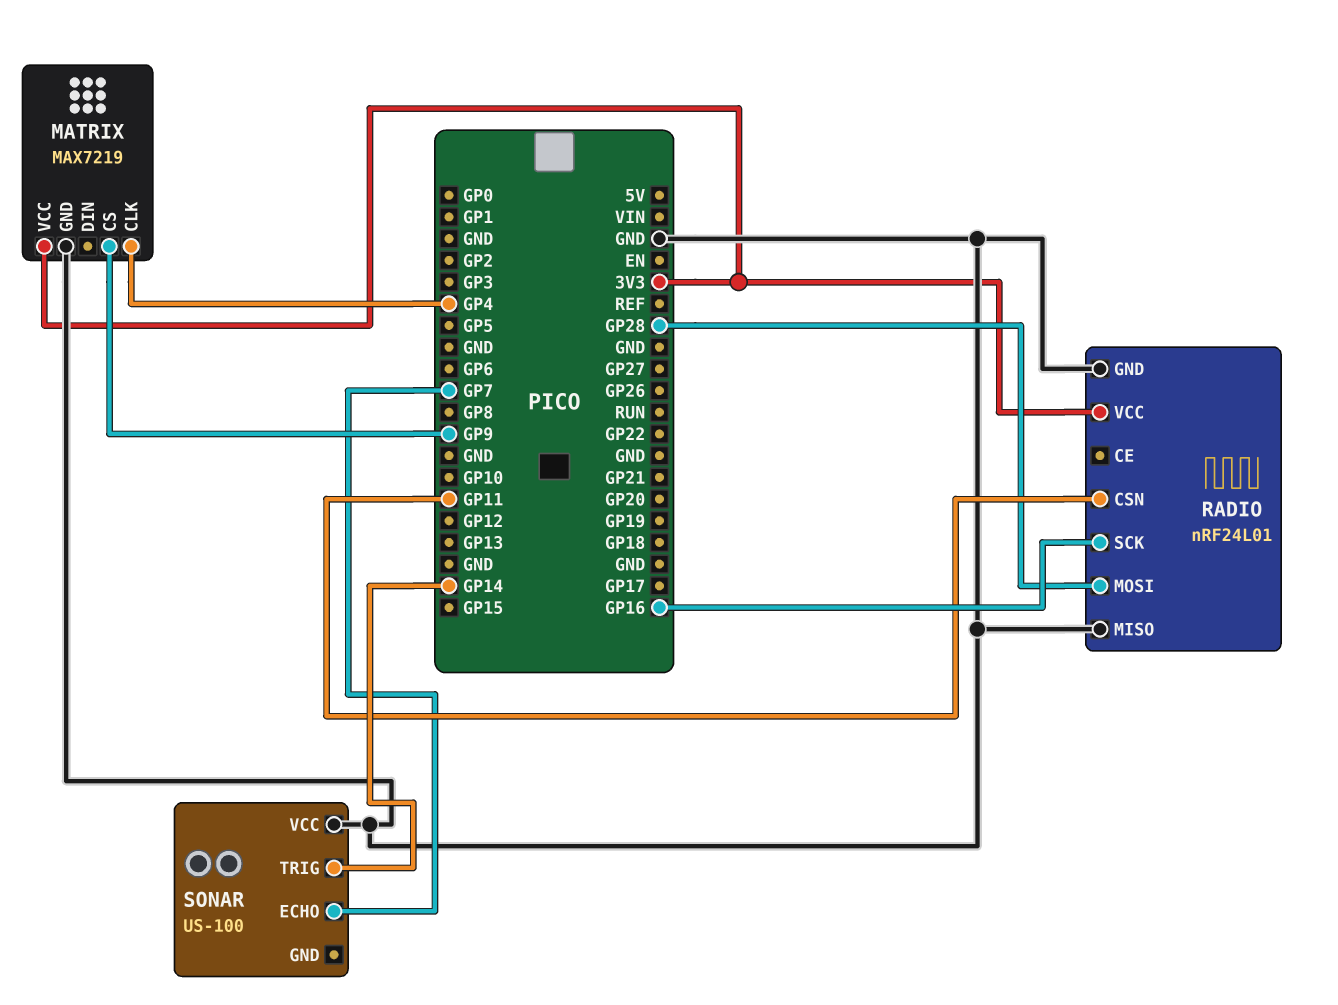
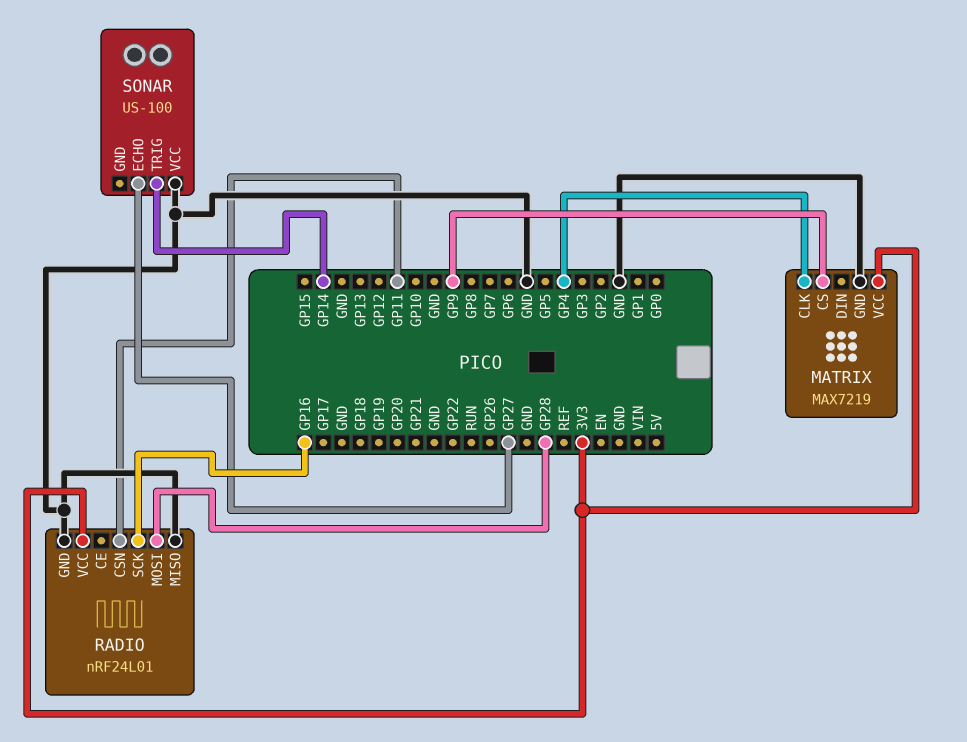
SONAR pin ECHO: GP7 -> GP27

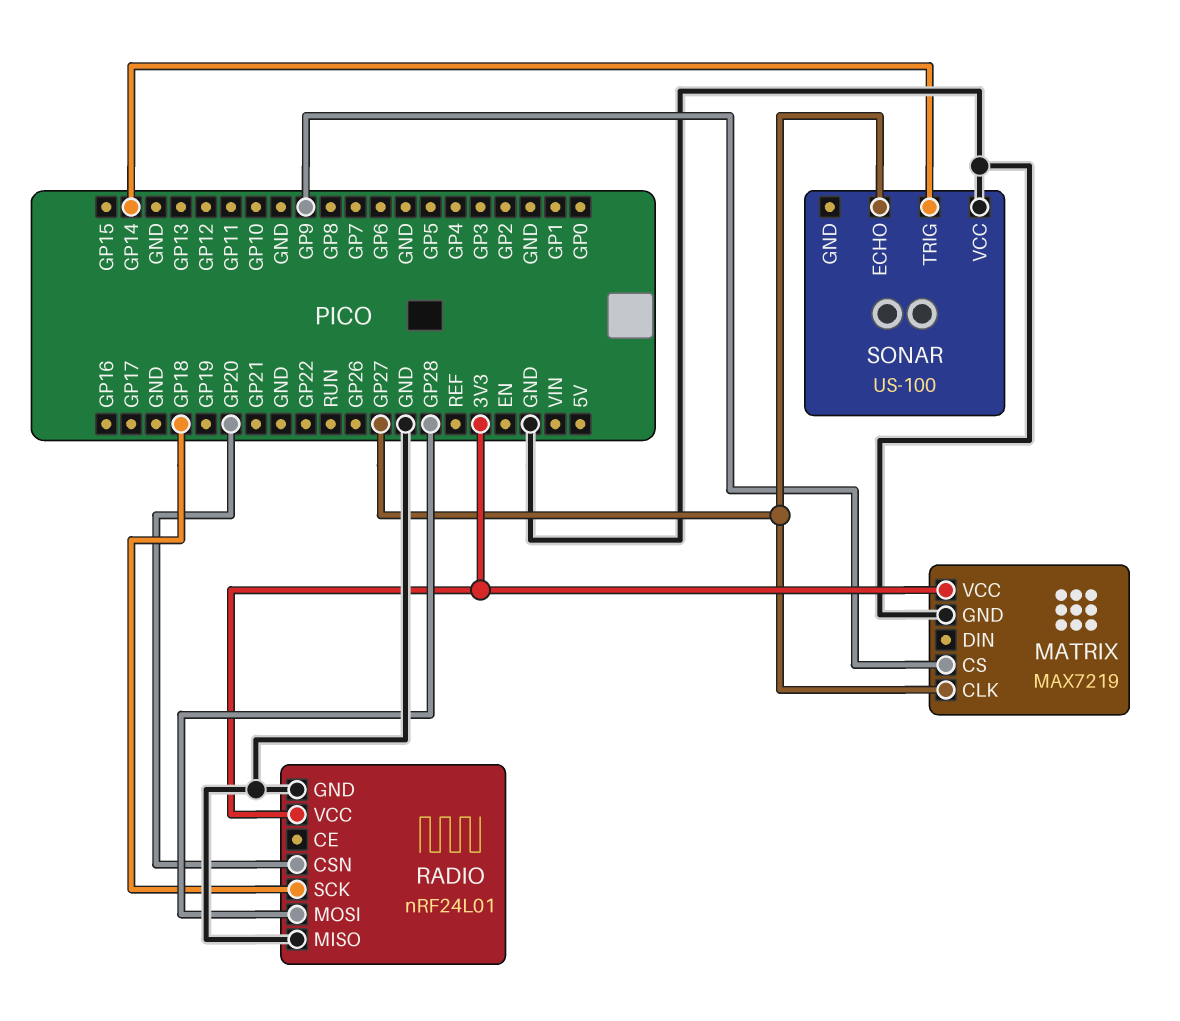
MATRIX pin CLK: GP4 -> GP27
RADIO pin CSN: GP11 -> GP20
RADIO pin SCK: GP16 -> GP18

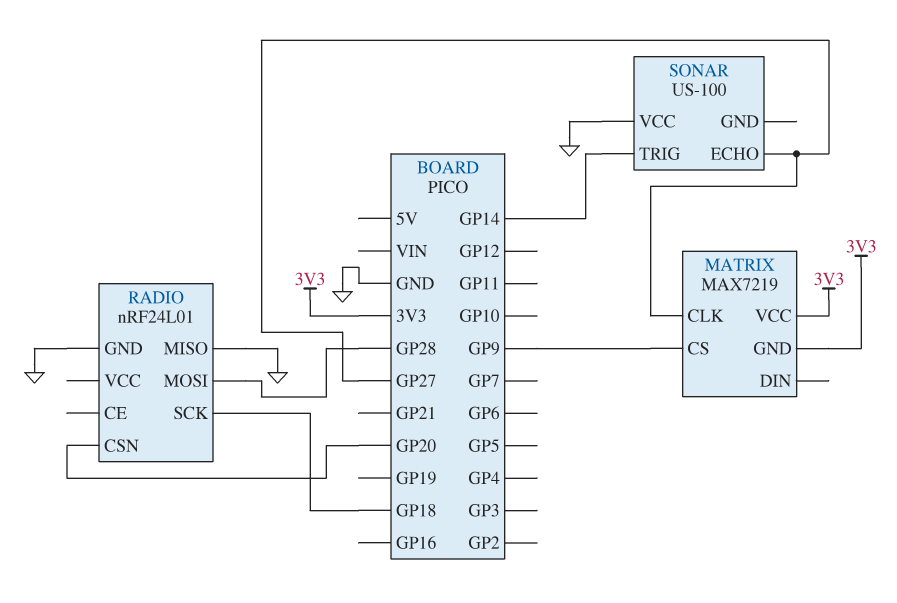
MATRIX pin GND: GND -> 3V3
RADIO pin VCC: 3V3 -> none

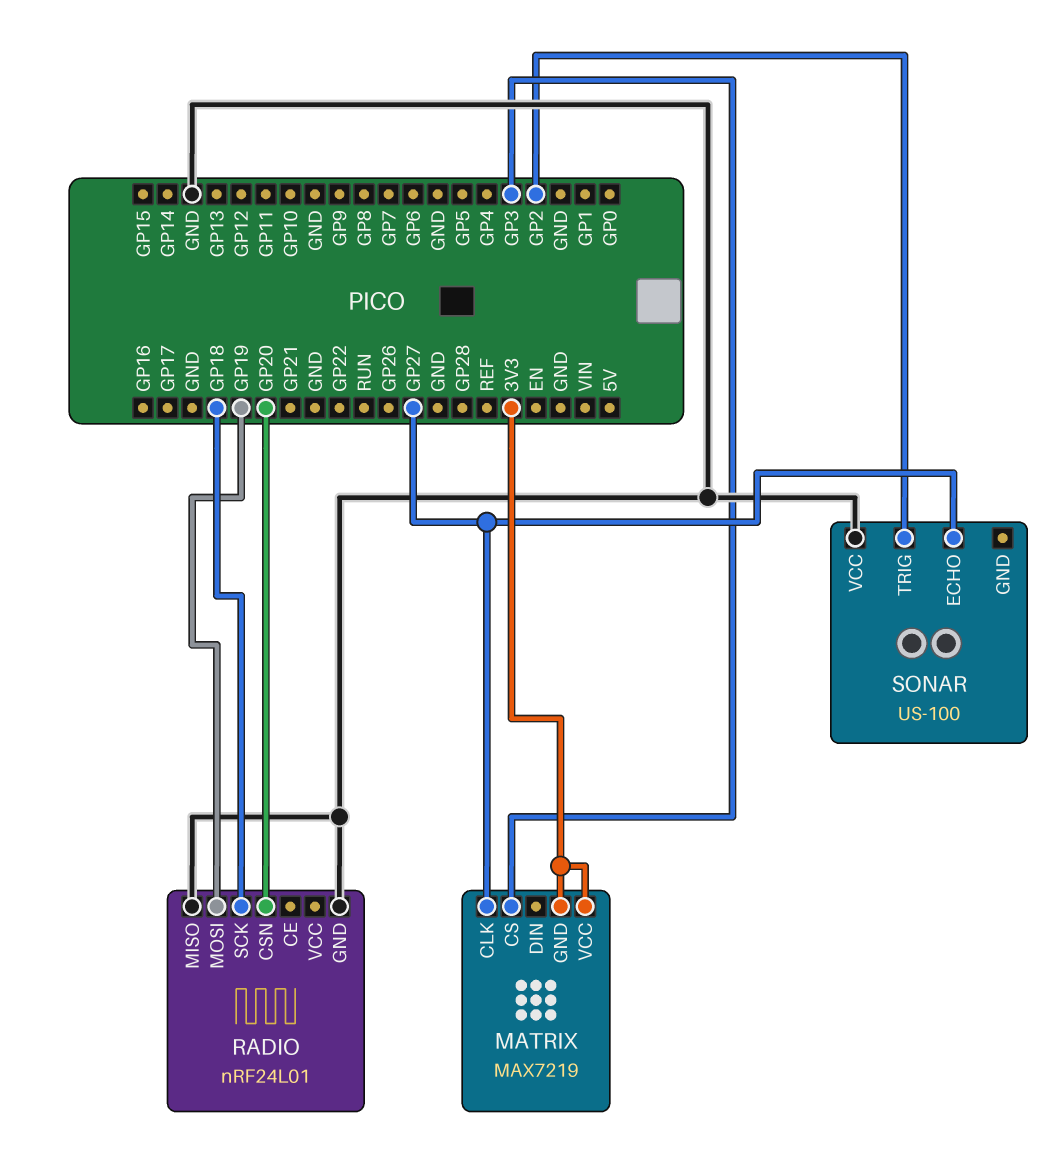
MATRIX pin CS: GP9 -> GP3
RADIO pin MOSI: GP28 -> GP19
SONAR pin TRIG: GP14 -> GP2

